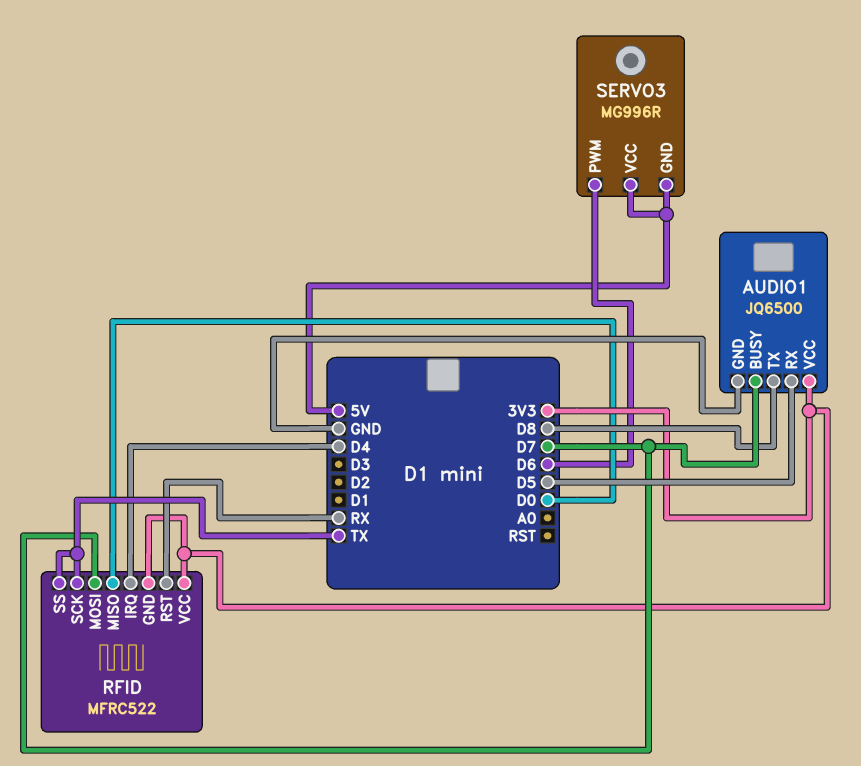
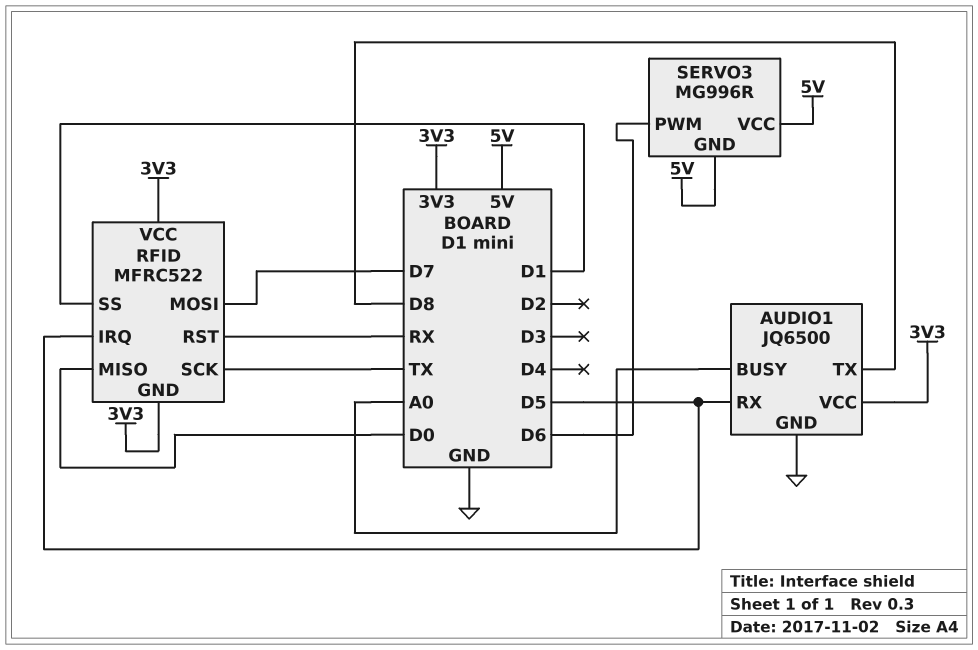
AUDIO1 pin BUSY: D7 -> A0
RFID pin IRQ: D4 -> D5
RFID pin SS: TX -> D1

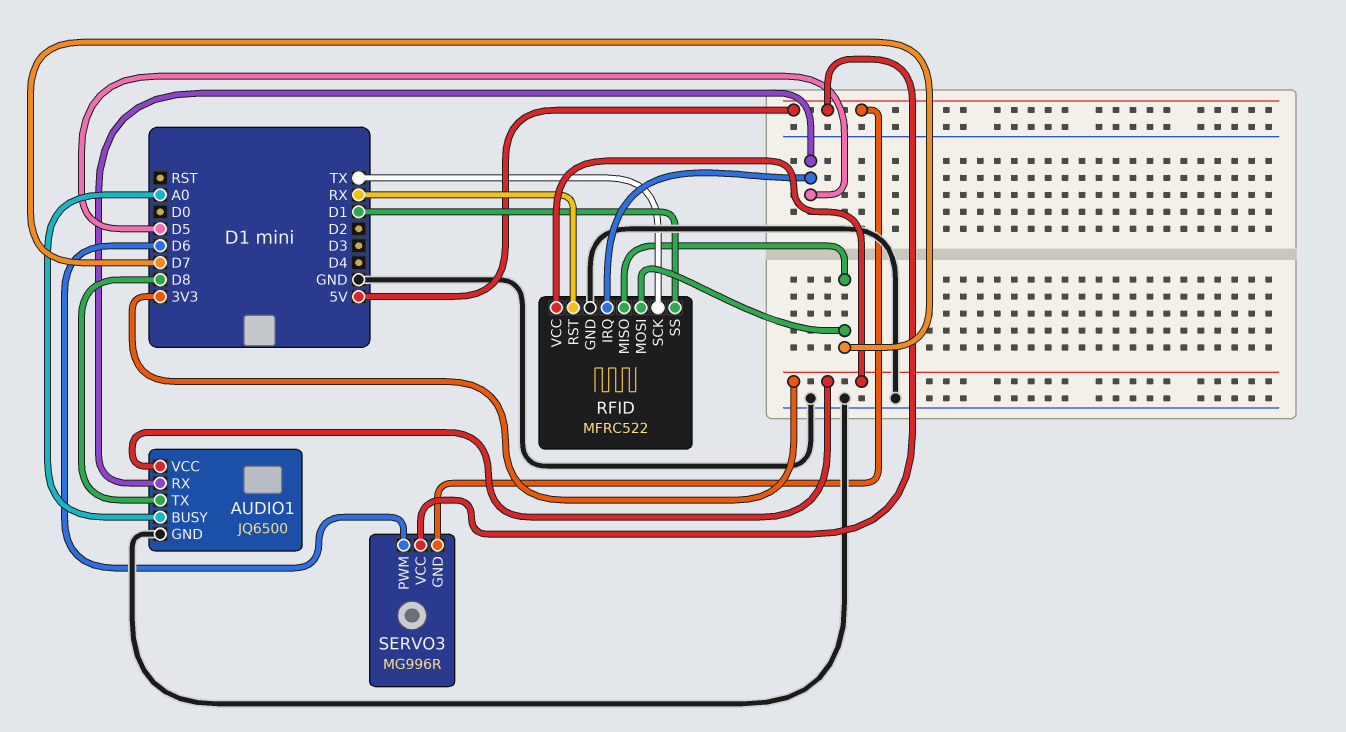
RFID pin GND: 3V3 -> GND
RFID pin MISO: D0 -> D7

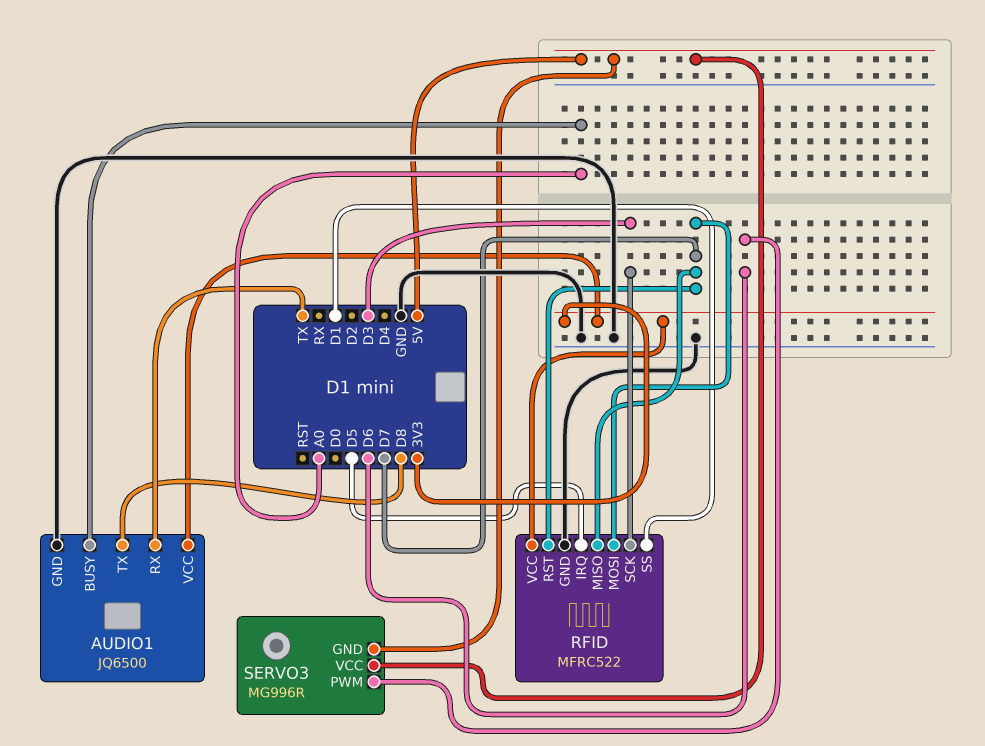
AUDIO1 pin RX: D5 -> TX
RFID pin RST: RX -> D7
RFID pin SCK: TX -> D3

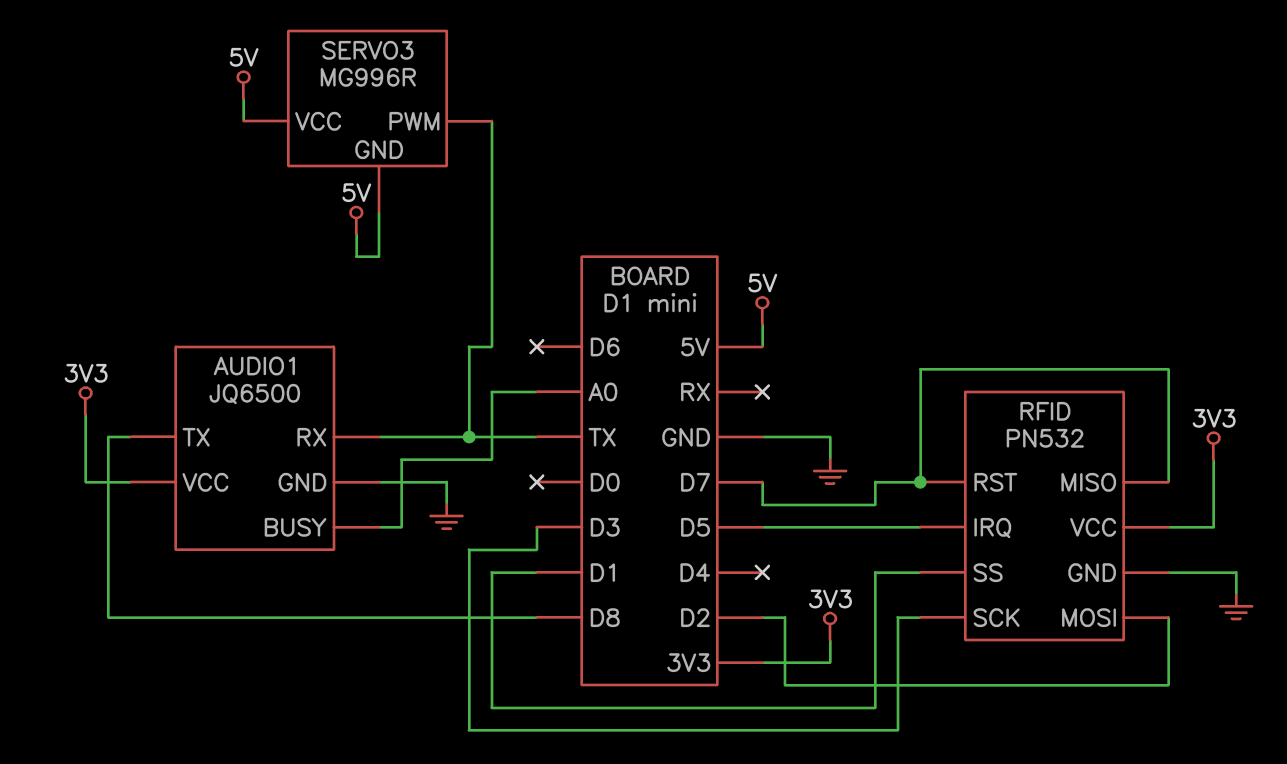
RFID: MFRC522 -> PN532
RFID pin MOSI: D7 -> D2
SERVO3 pin PWM: D6 -> TX

